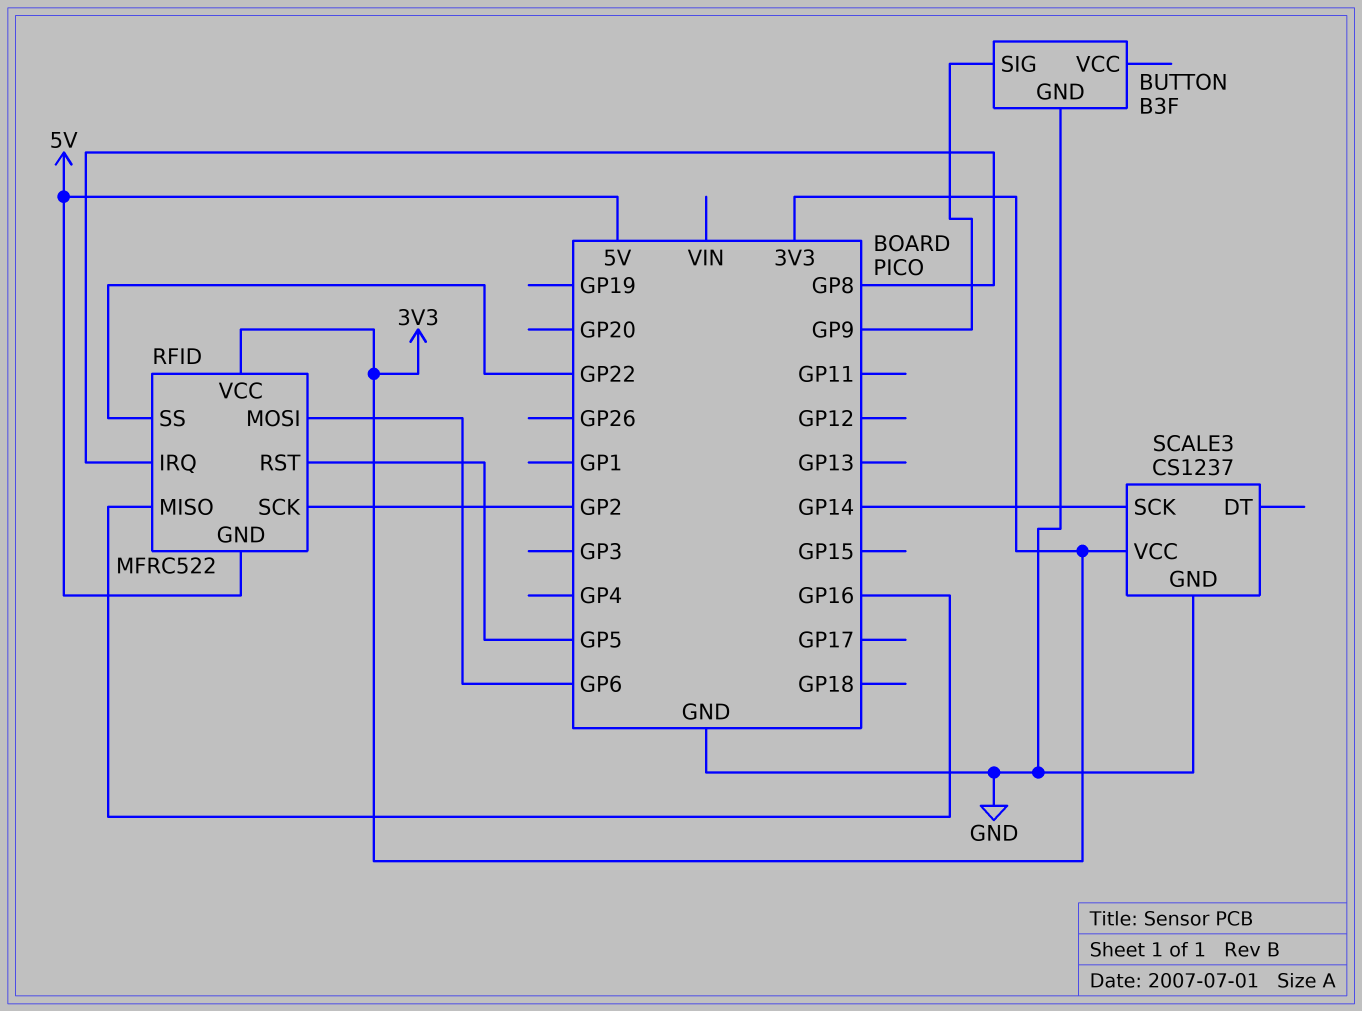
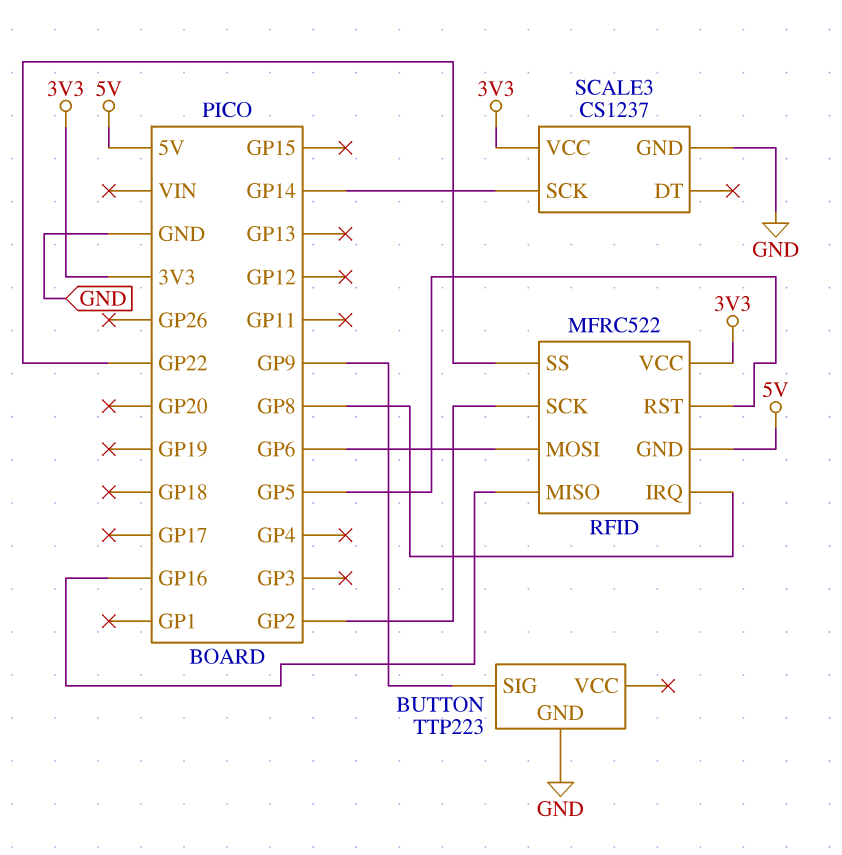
BUTTON: B3F -> TTP223

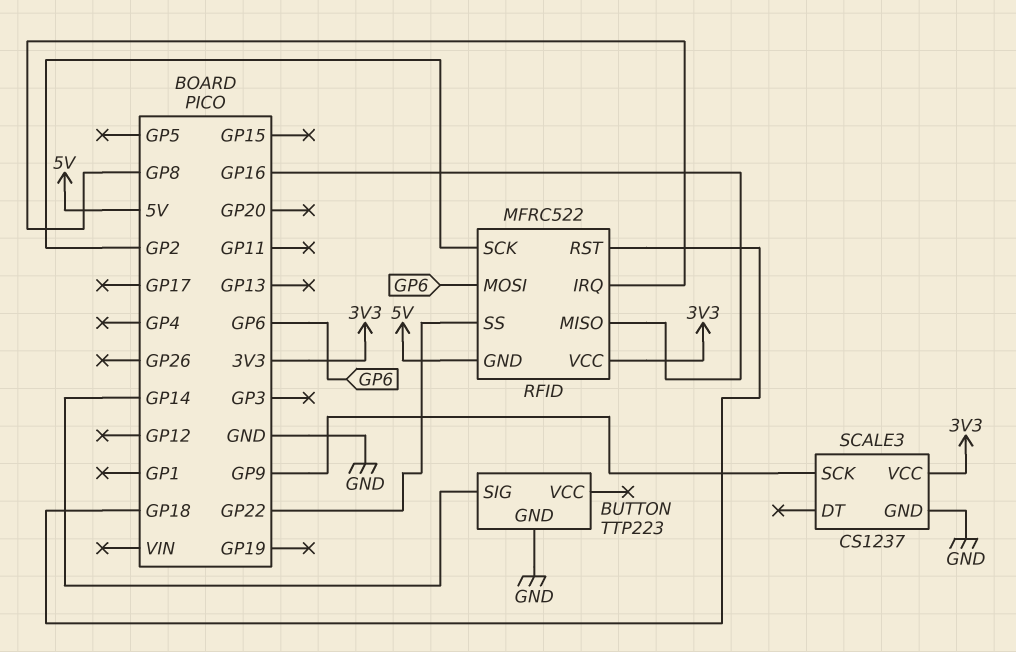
BUTTON pin SIG: GP9 -> GP14
RFID pin RST: GP5 -> GP18
SCALE3 pin SCK: GP14 -> GP9

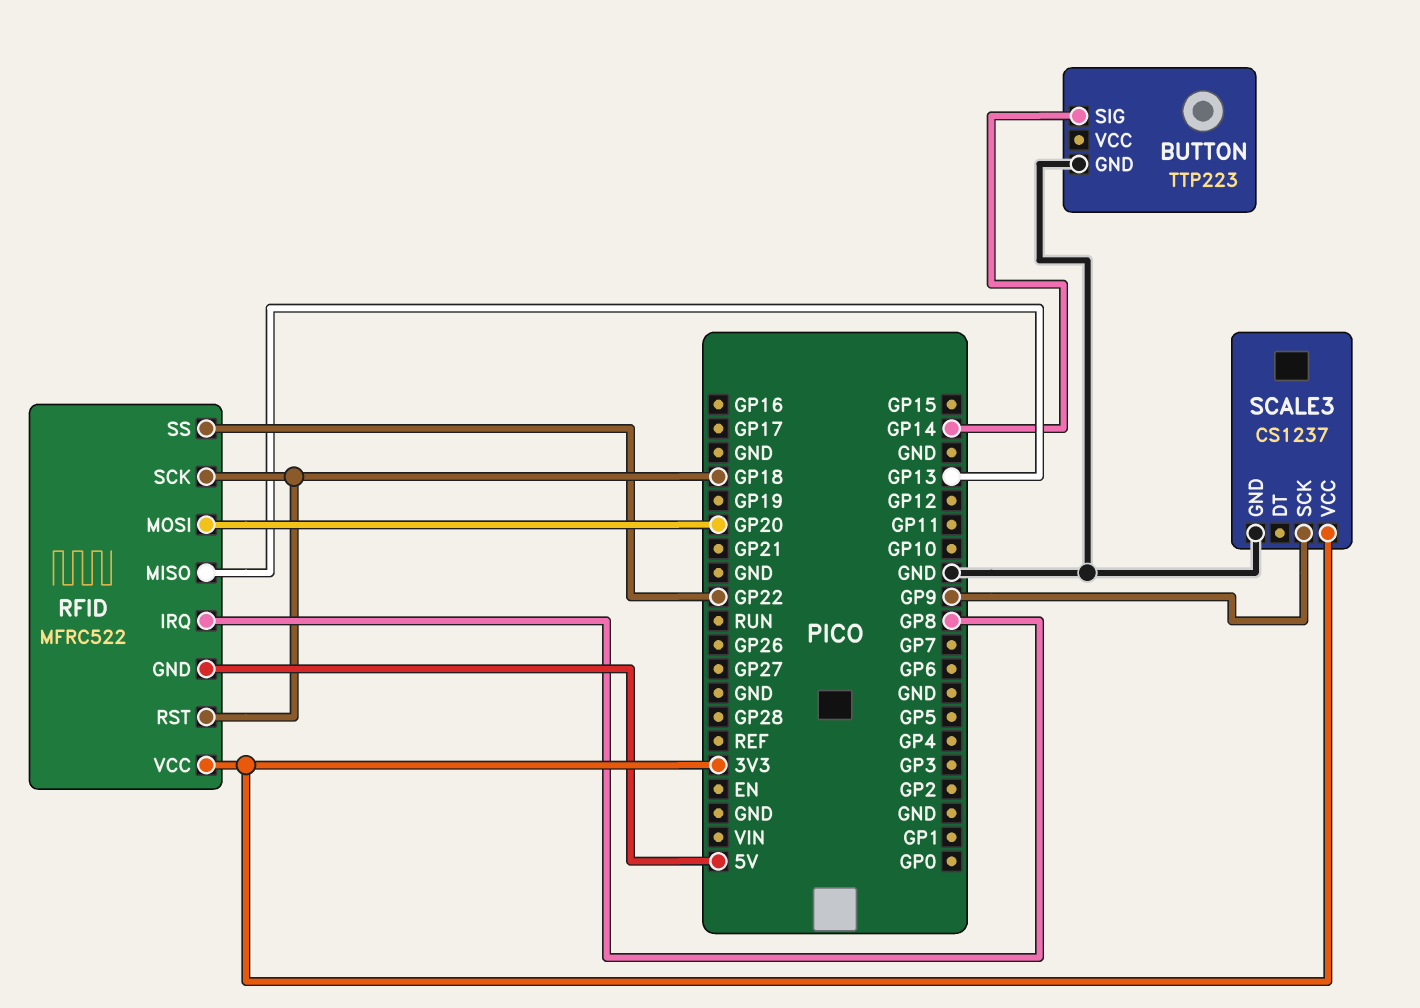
RFID pin MISO: GP16 -> GP13
RFID pin MOSI: GP6 -> GP20
RFID pin SCK: GP2 -> GP18

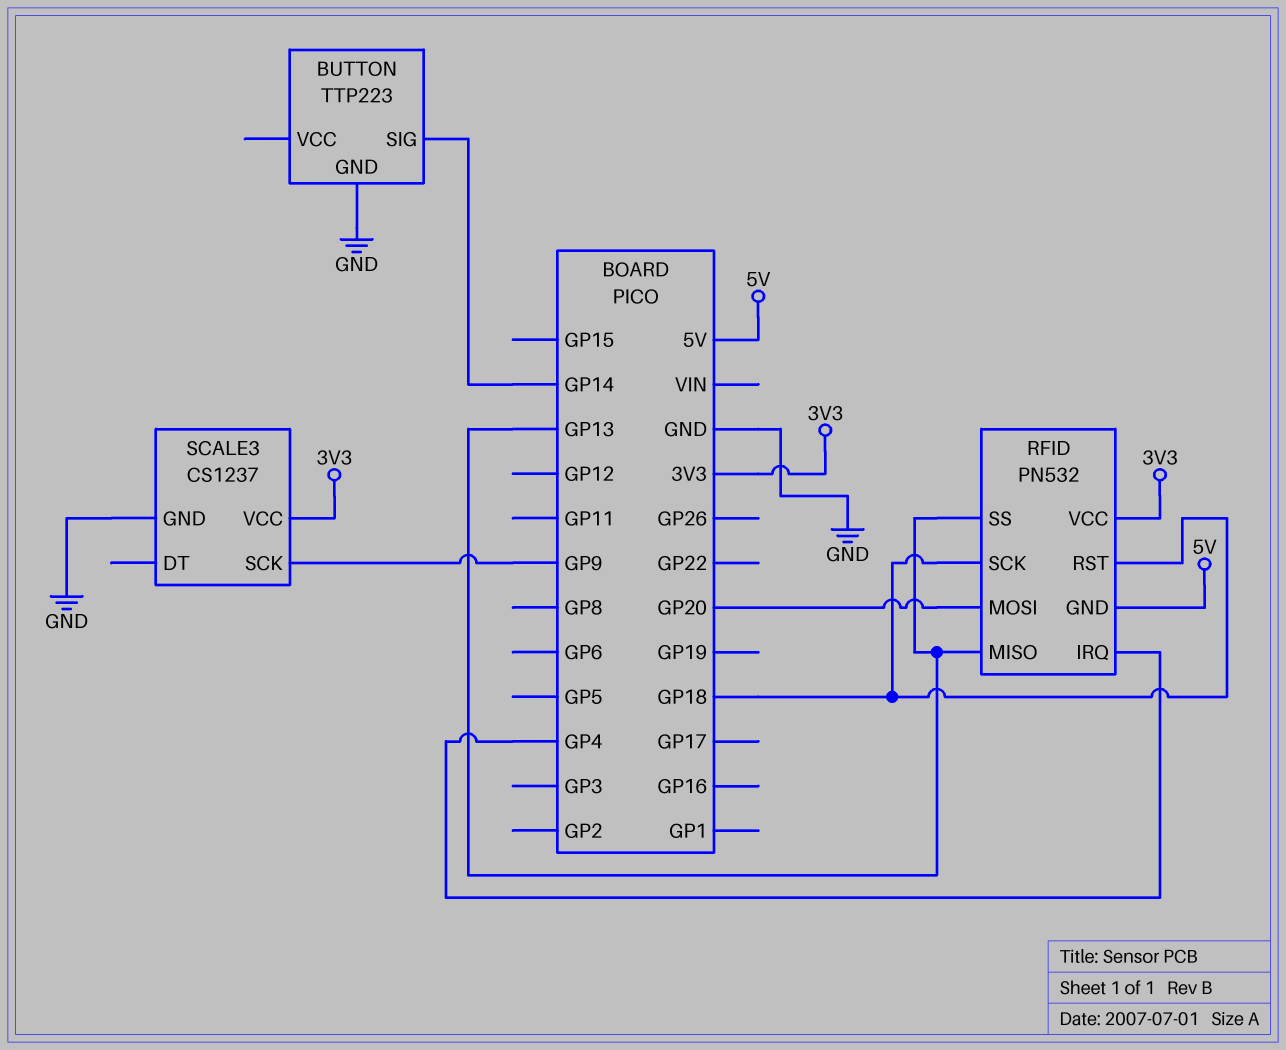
RFID: MFRC522 -> PN532
RFID pin IRQ: GP8 -> GP4
RFID pin SS: GP22 -> GP13

